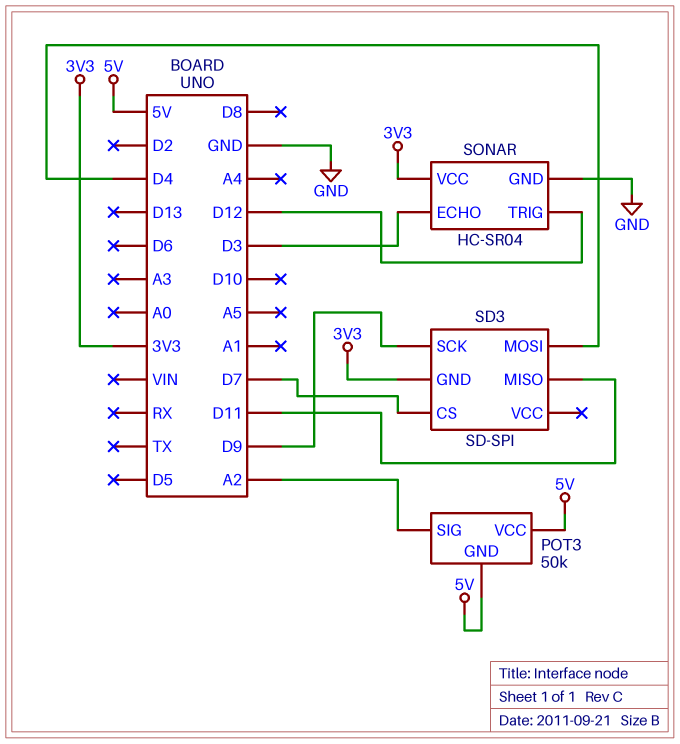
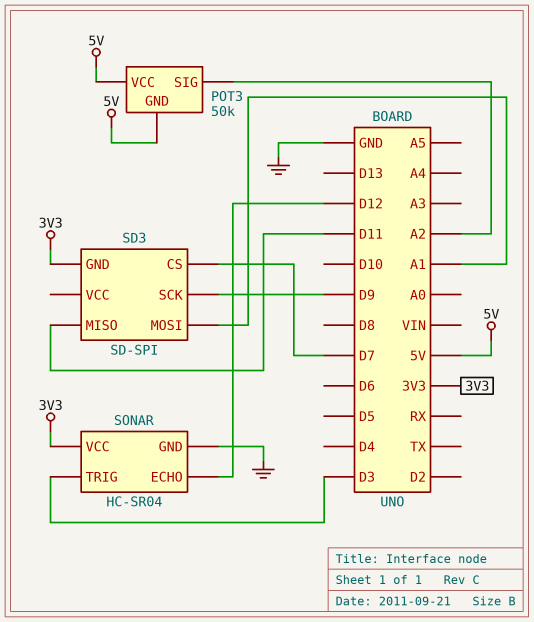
SD3 pin MOSI: D4 -> A1
SONAR pin ECHO: D3 -> D12
SONAR pin TRIG: D12 -> D3

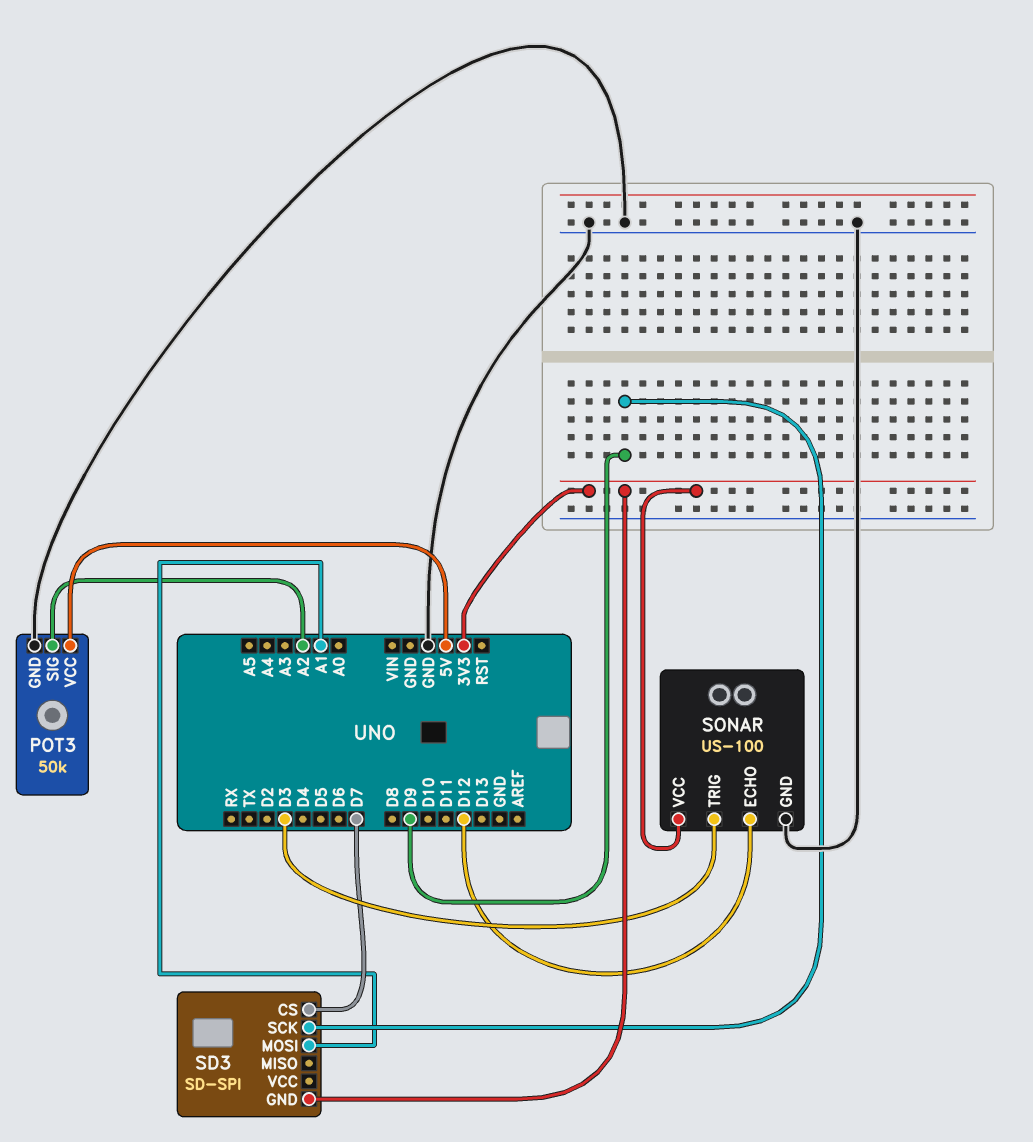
POT3 pin GND: 5V -> GND
SD3 pin MISO: D11 -> none
SONAR: HC-SR04 -> US-100

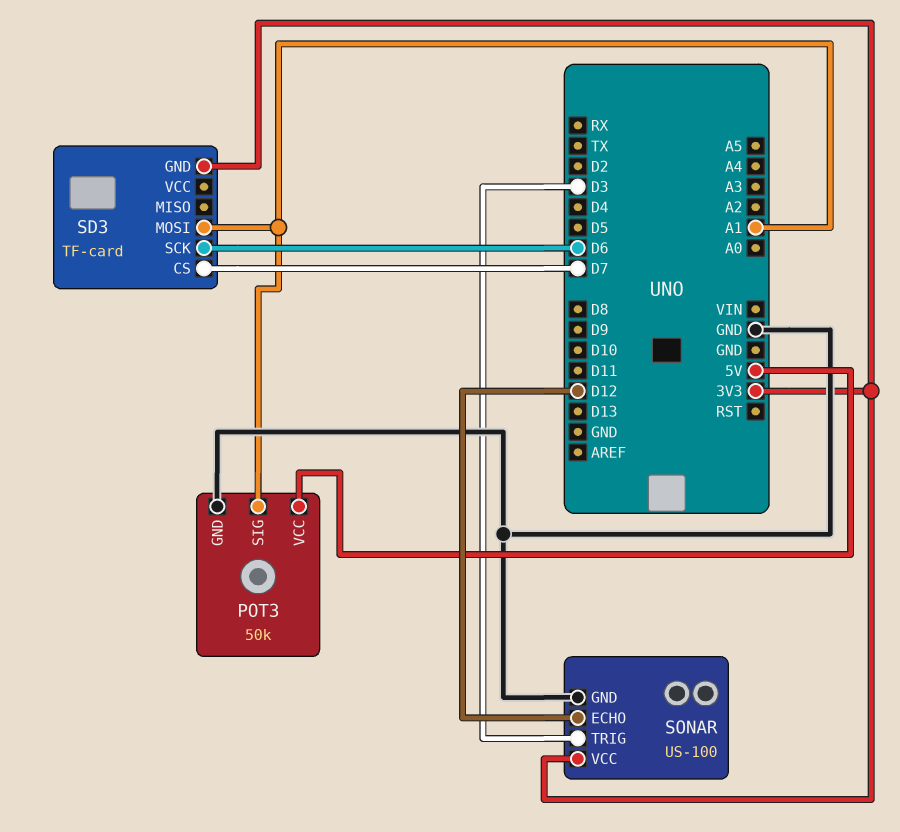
POT3 pin SIG: A2 -> A1
SD3: SD-SPI -> TF-card
SD3 pin SCK: D9 -> D6

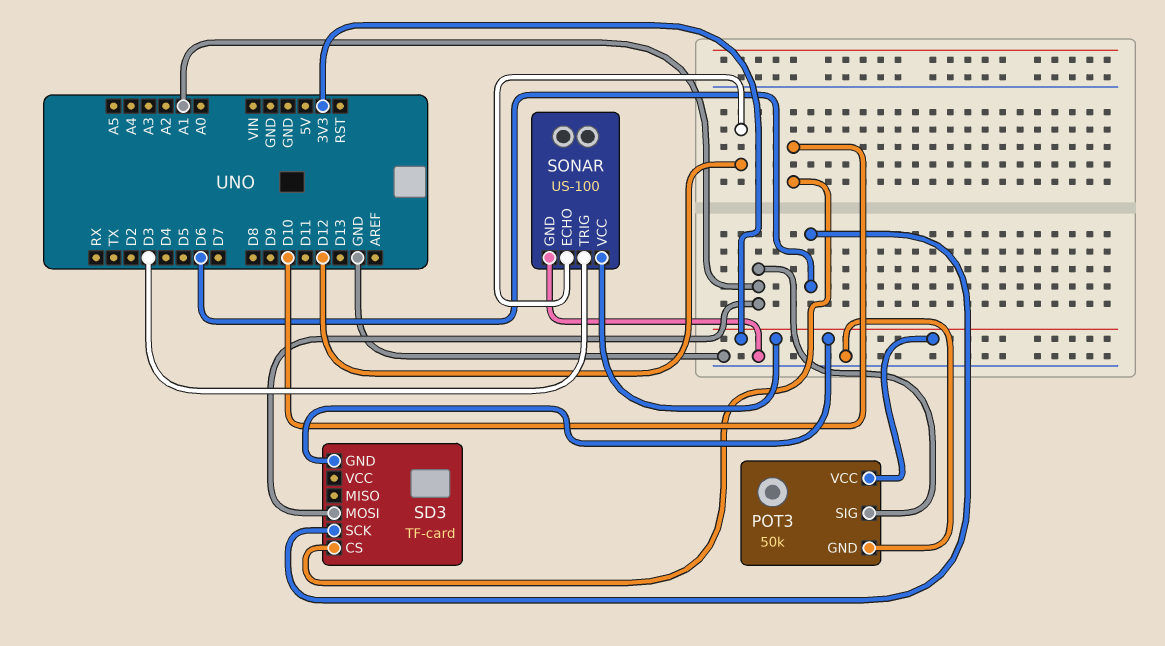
POT3 pin VCC: 5V -> 3V3
SD3 pin CS: D7 -> D10

